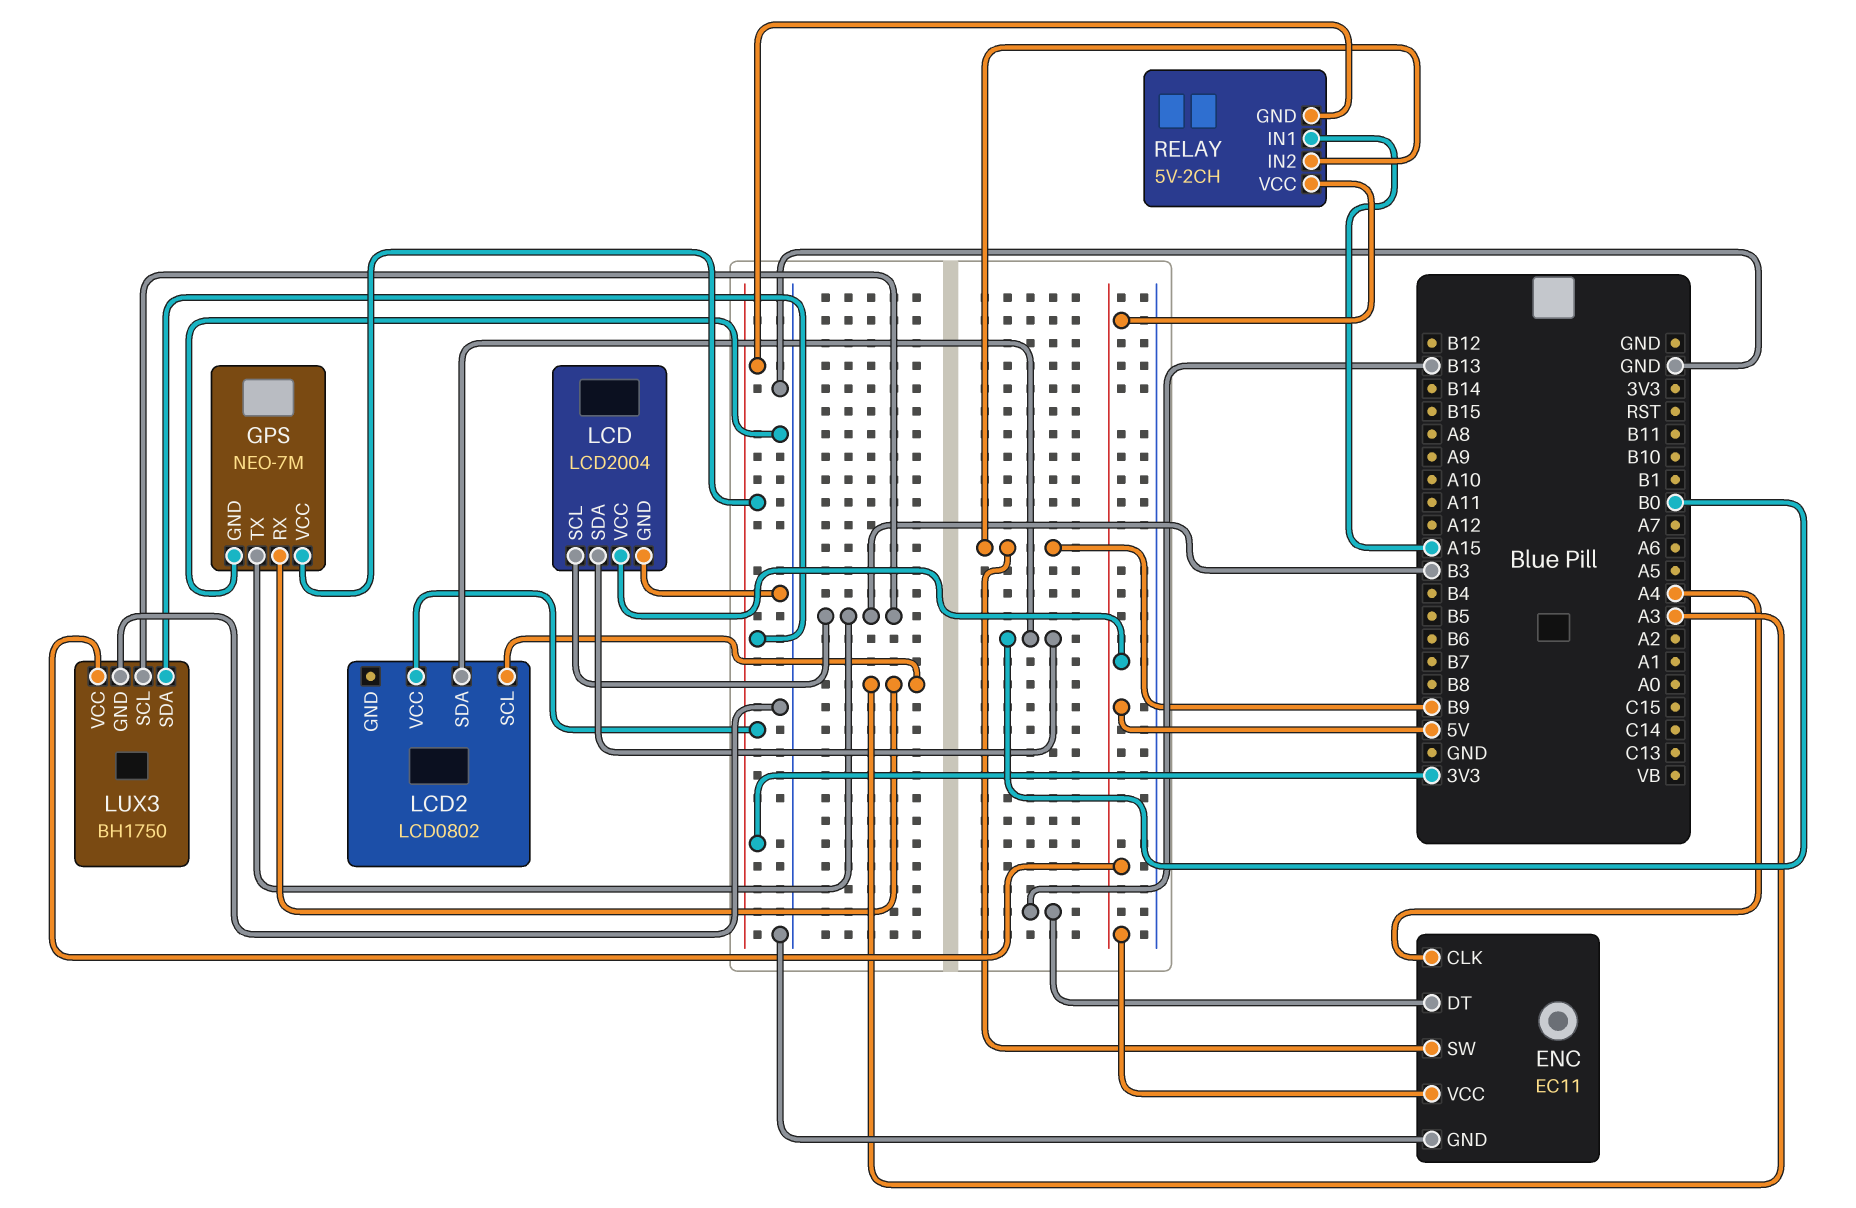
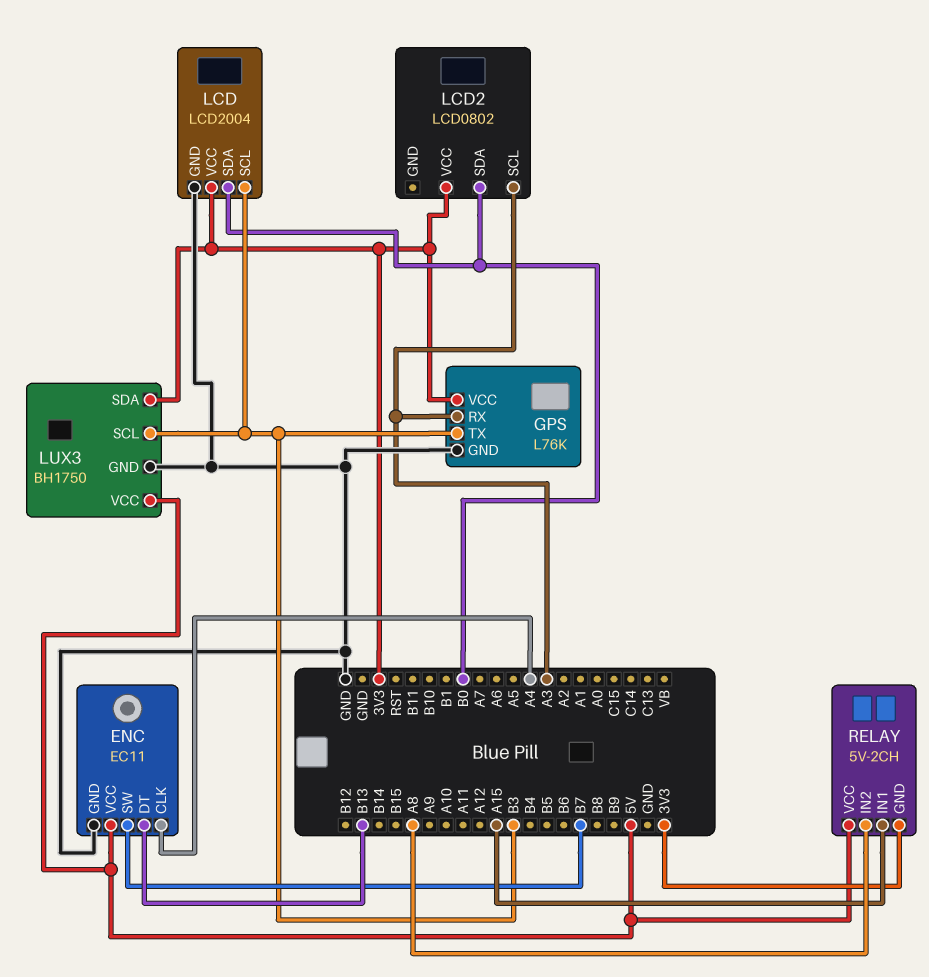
ENC pin SW: B9 -> B7
GPS: NEO-7M -> L76K
LCD pin VCC: 5V -> 3V3
RELAY pin IN2: B9 -> A8

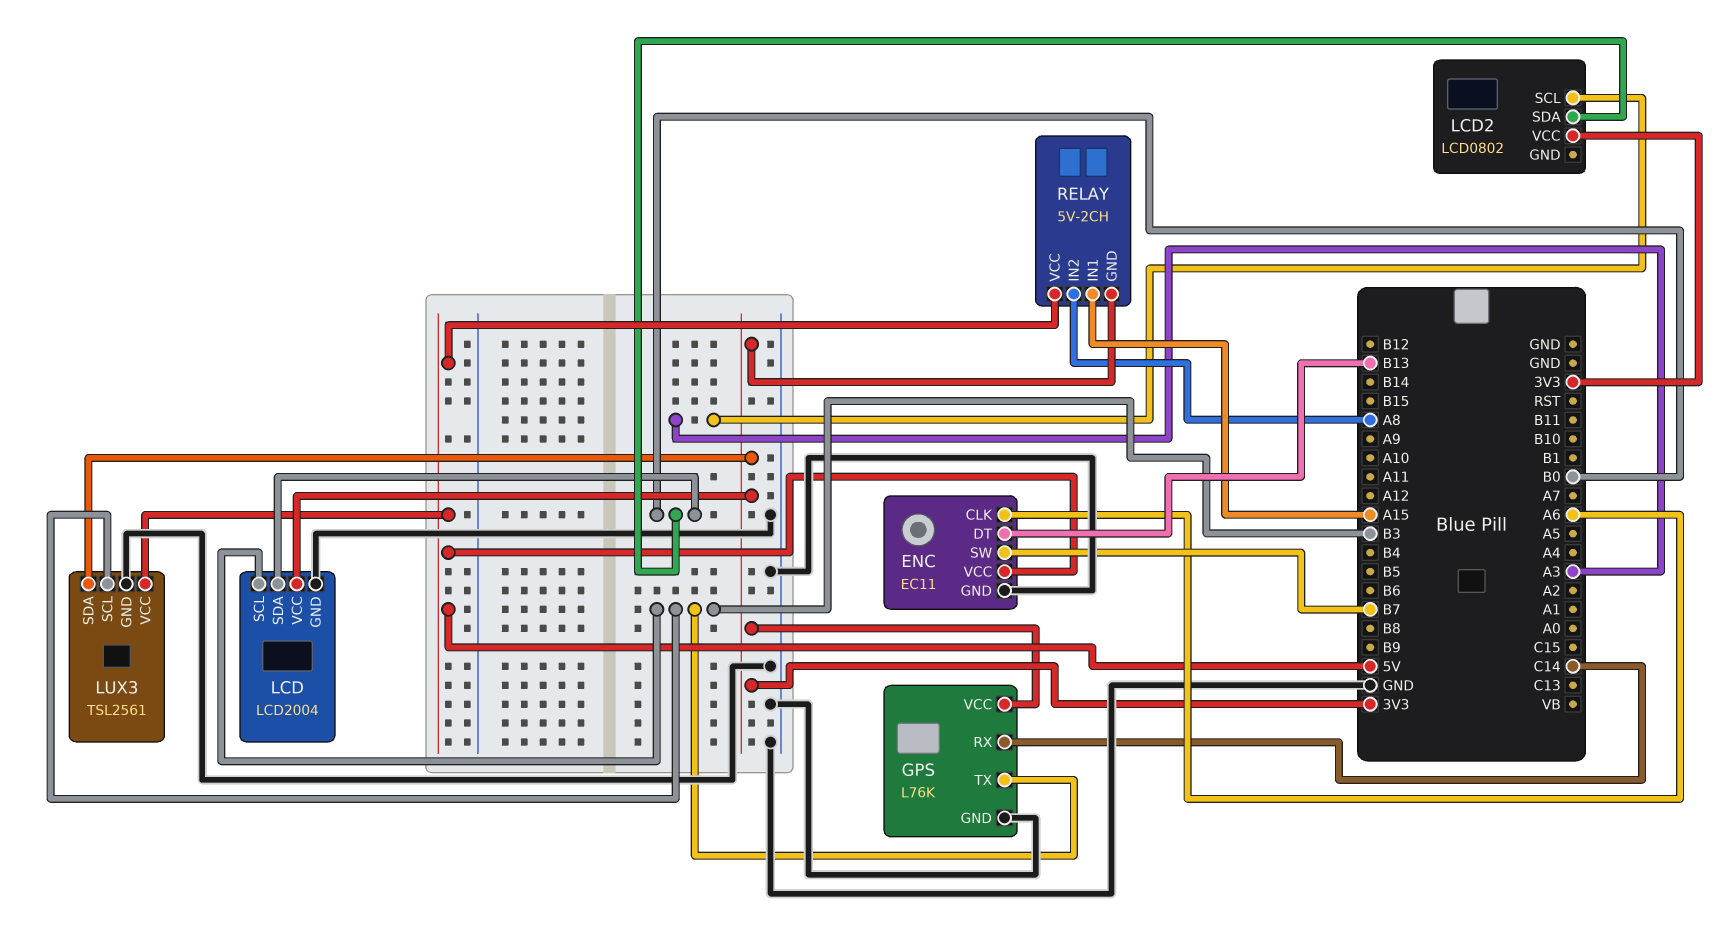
ENC pin CLK: A4 -> A6
GPS pin RX: A3 -> C14
LUX3: BH1750 -> TSL2561

